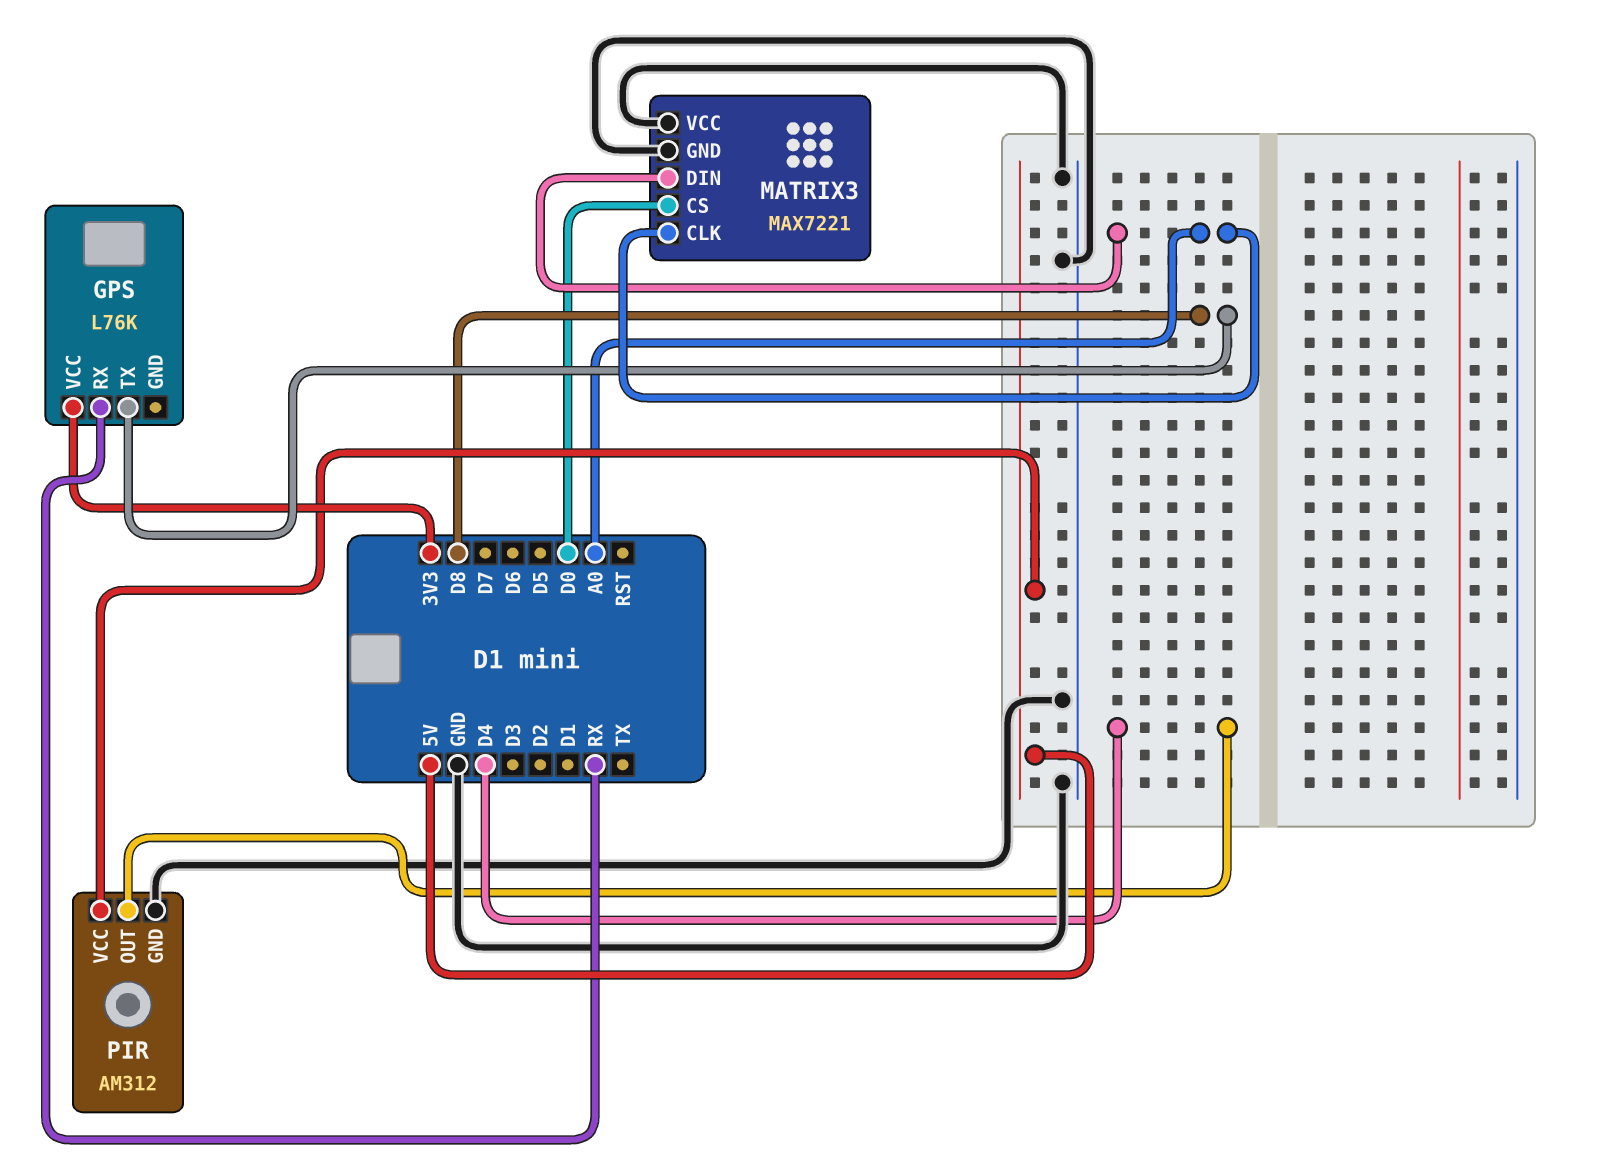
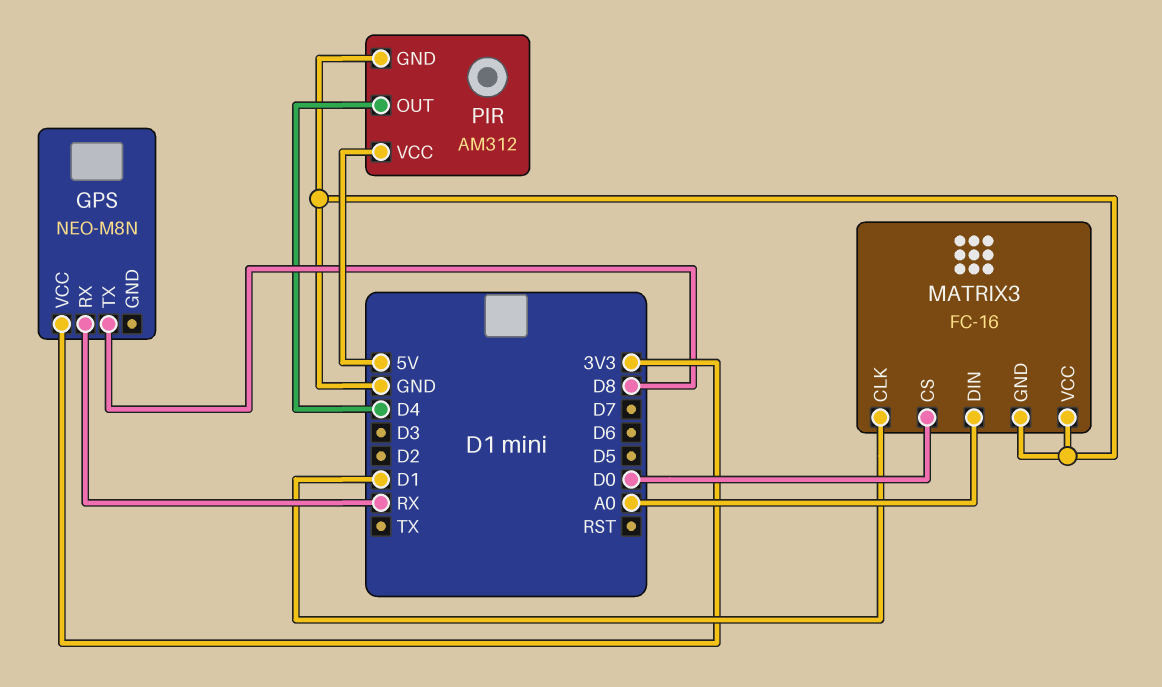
GPS: L76K -> NEO-M8N
MATRIX3: MAX7221 -> FC-16
MATRIX3 pin CLK: A0 -> D1

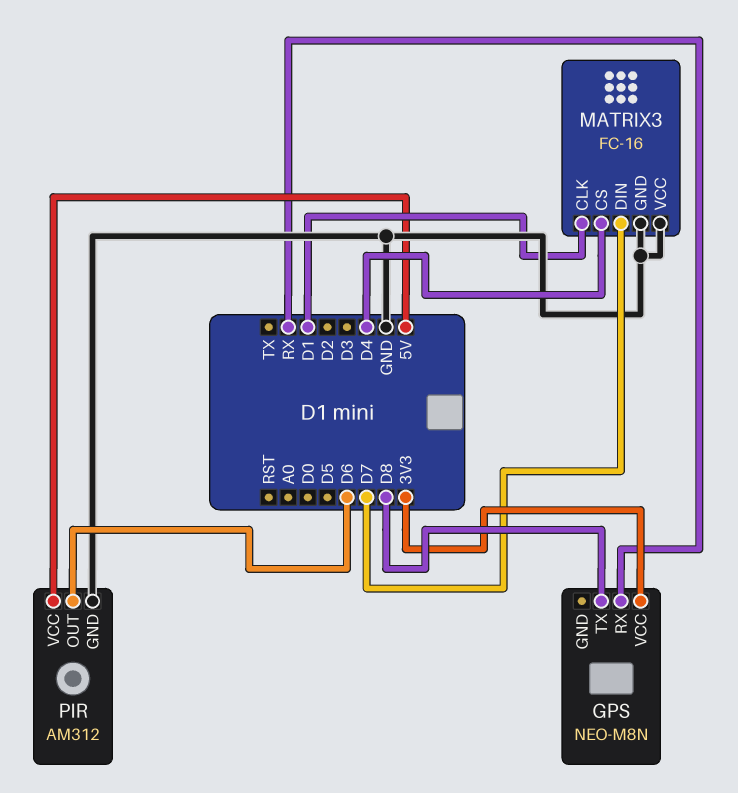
MATRIX3 pin CS: D0 -> D4
MATRIX3 pin DIN: A0 -> D7
PIR pin OUT: D4 -> D6

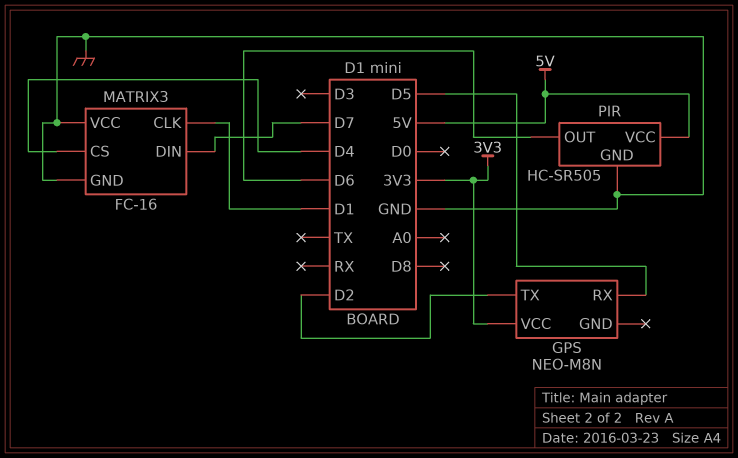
GPS pin RX: RX -> D5
GPS pin TX: D8 -> D2
PIR: AM312 -> HC-SR505

